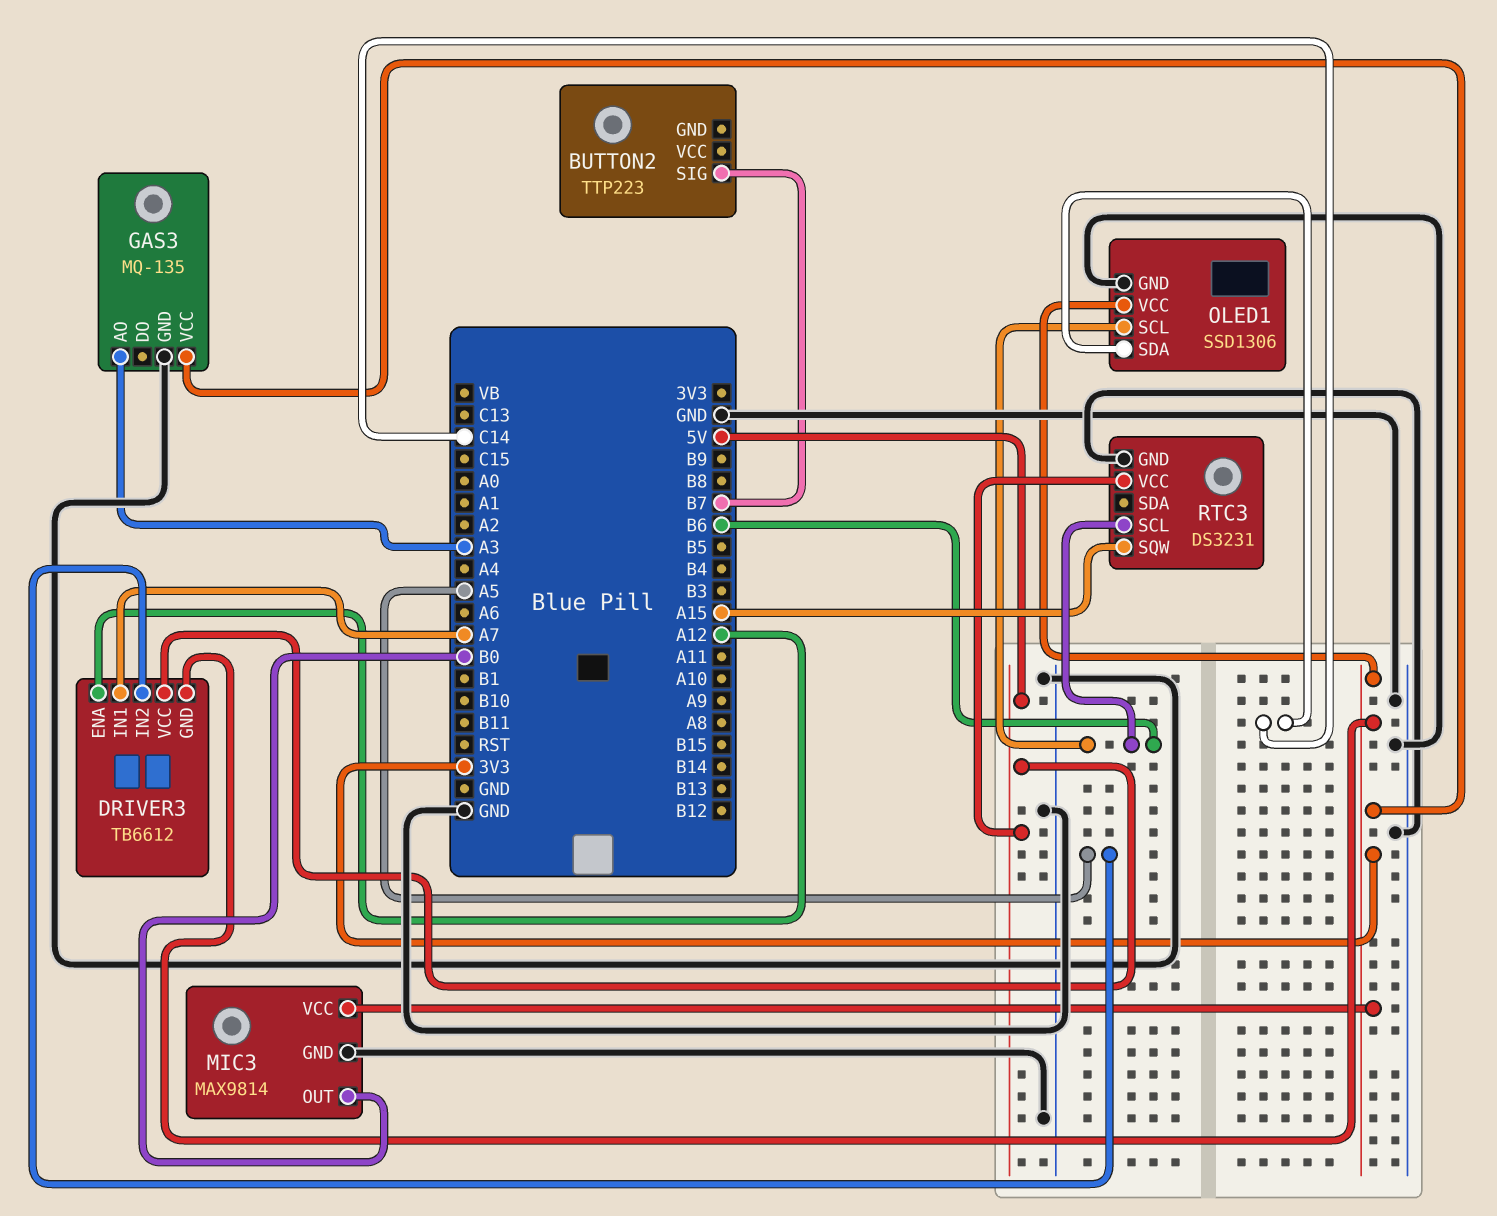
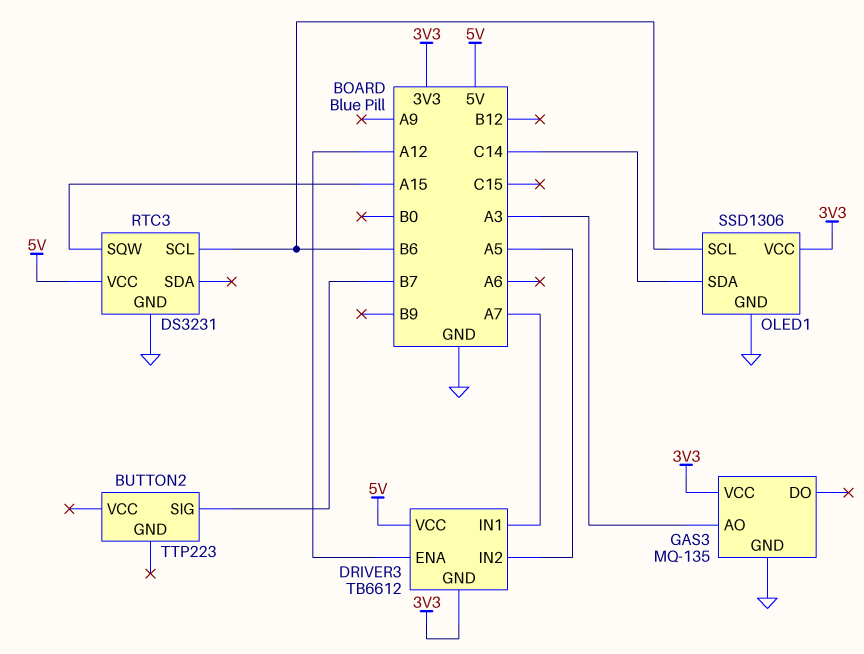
MIC3: MAX9814 -> none
MIC3 pin GND: GND -> none
MIC3 pin OUT: B0 -> none
MIC3 pin VCC: 3V3 -> none

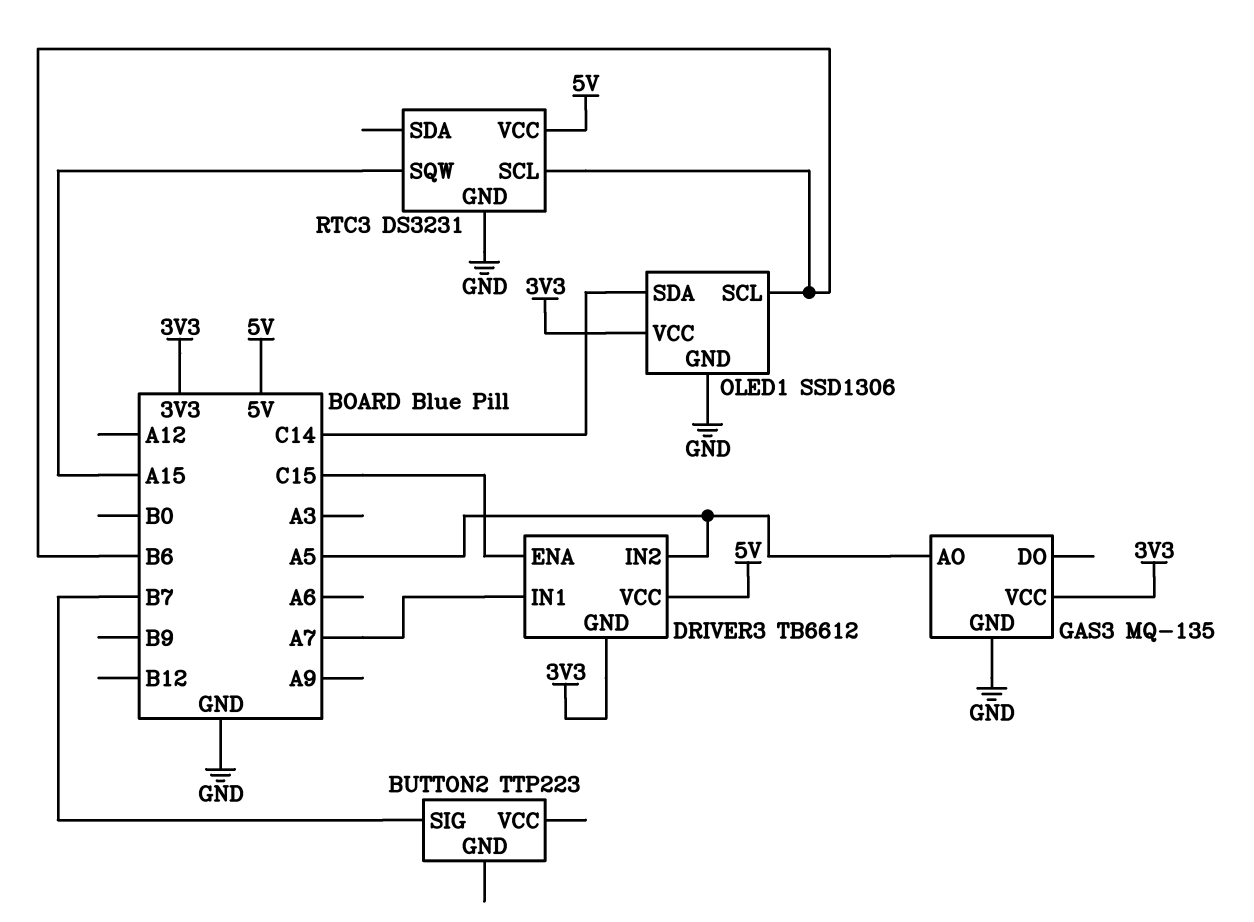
DRIVER3 pin ENA: A12 -> C15
GAS3 pin AO: A3 -> A5

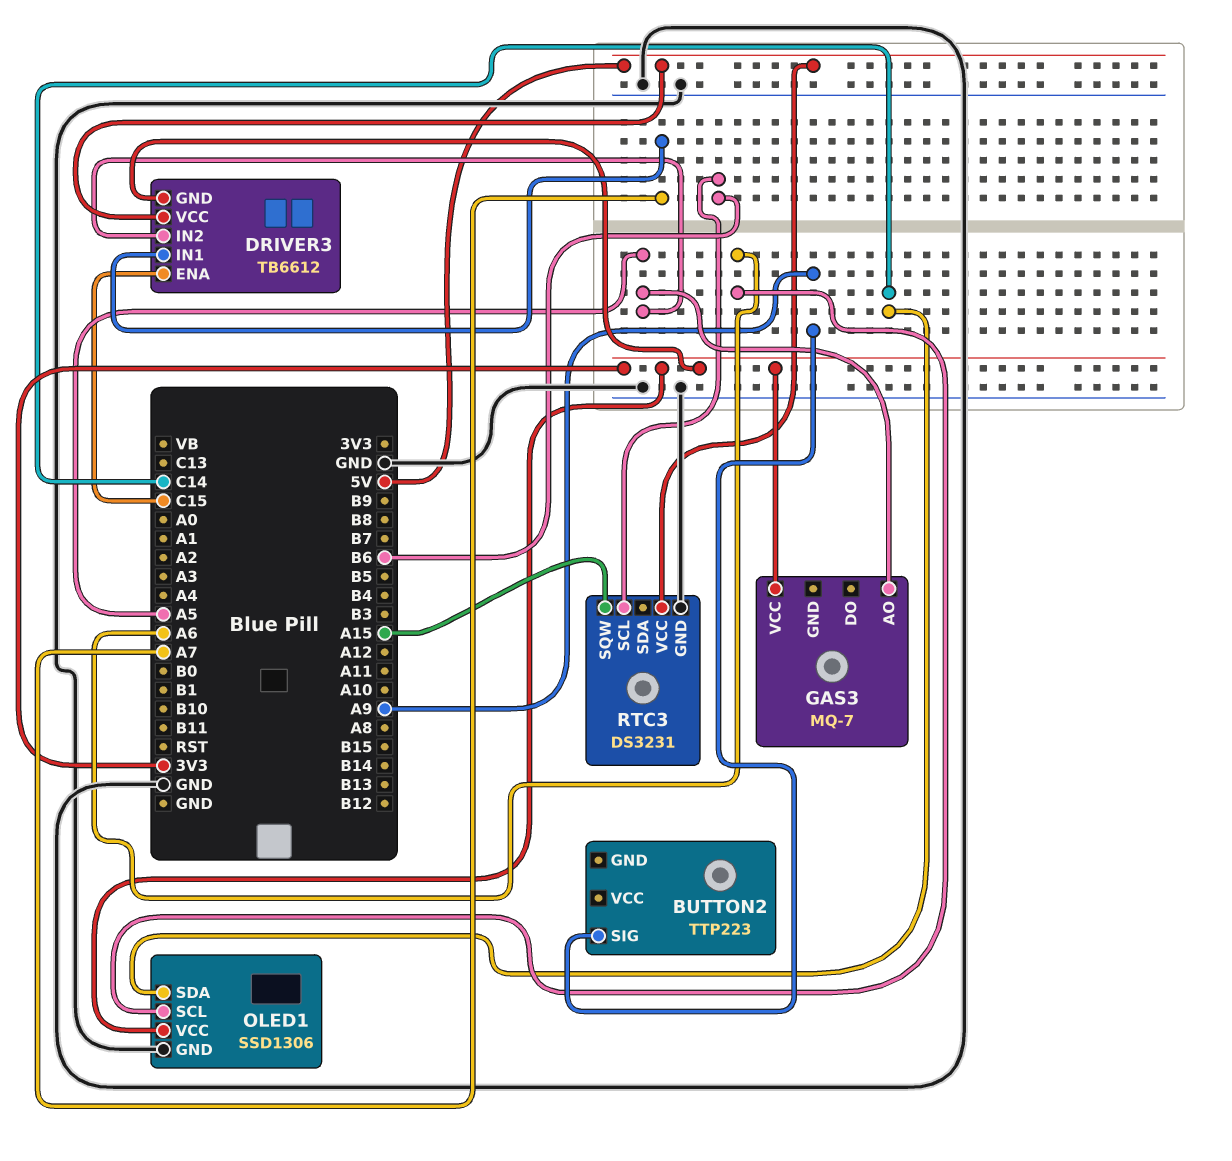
BUTTON2 pin SIG: B7 -> A9
GAS3: MQ-135 -> MQ-7
GAS3 pin GND: GND -> none
OLED1 pin SCL: B6 -> A6

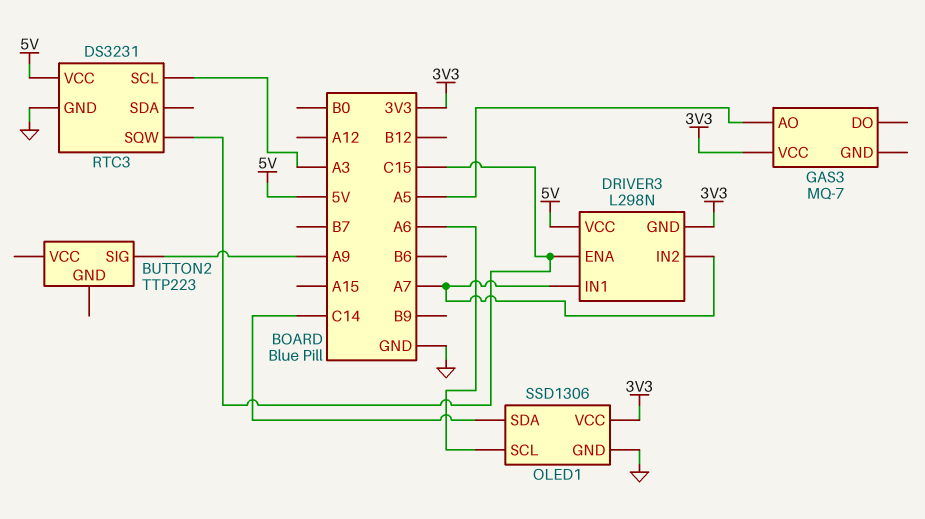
DRIVER3: TB6612 -> L298N
DRIVER3 pin IN2: A5 -> A7
RTC3 pin SCL: B6 -> A3
RTC3 pin SQW: A15 -> C15

